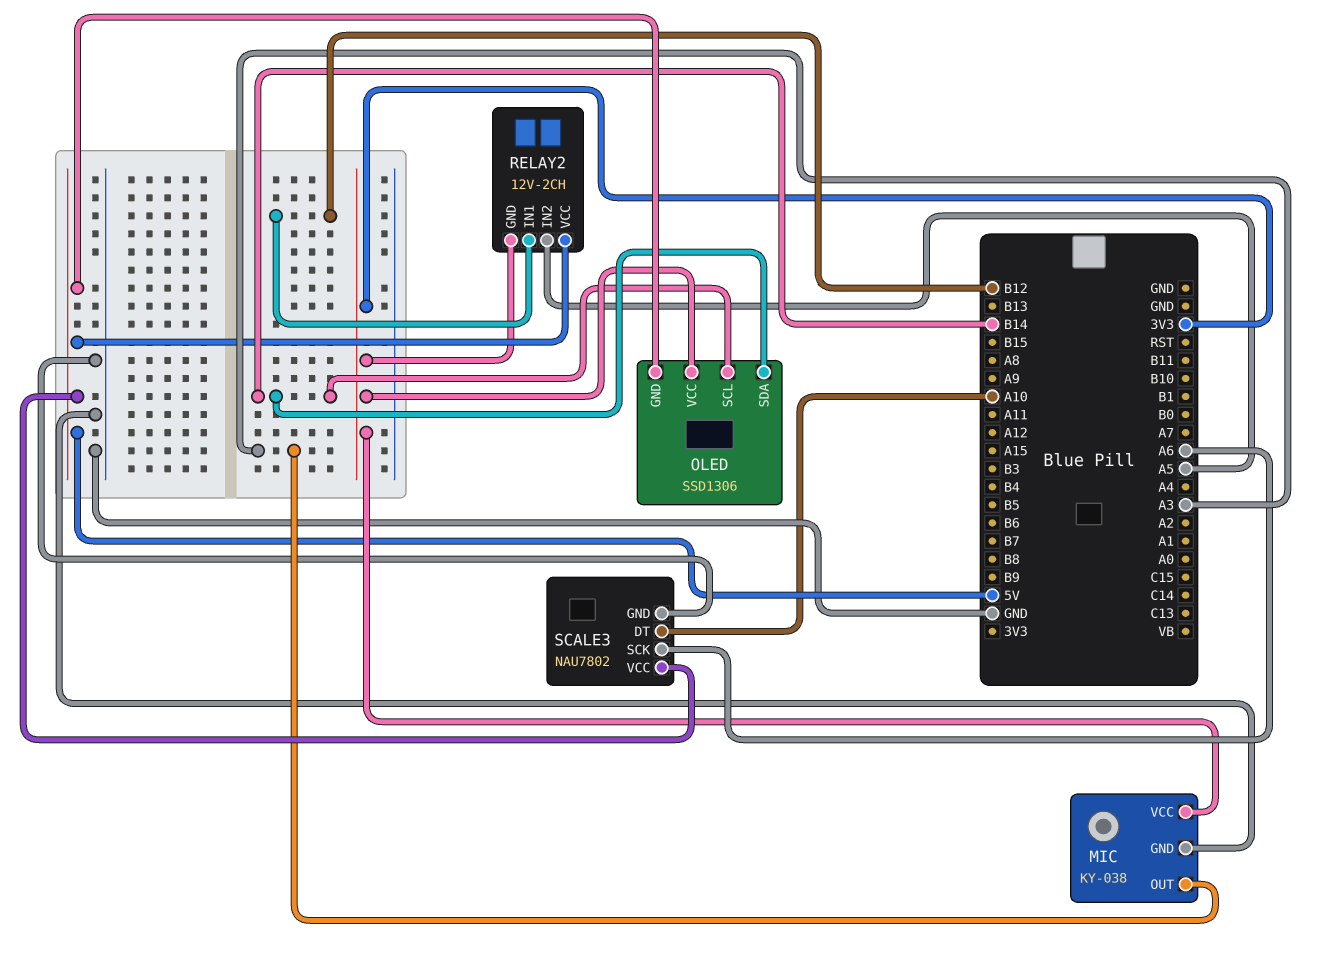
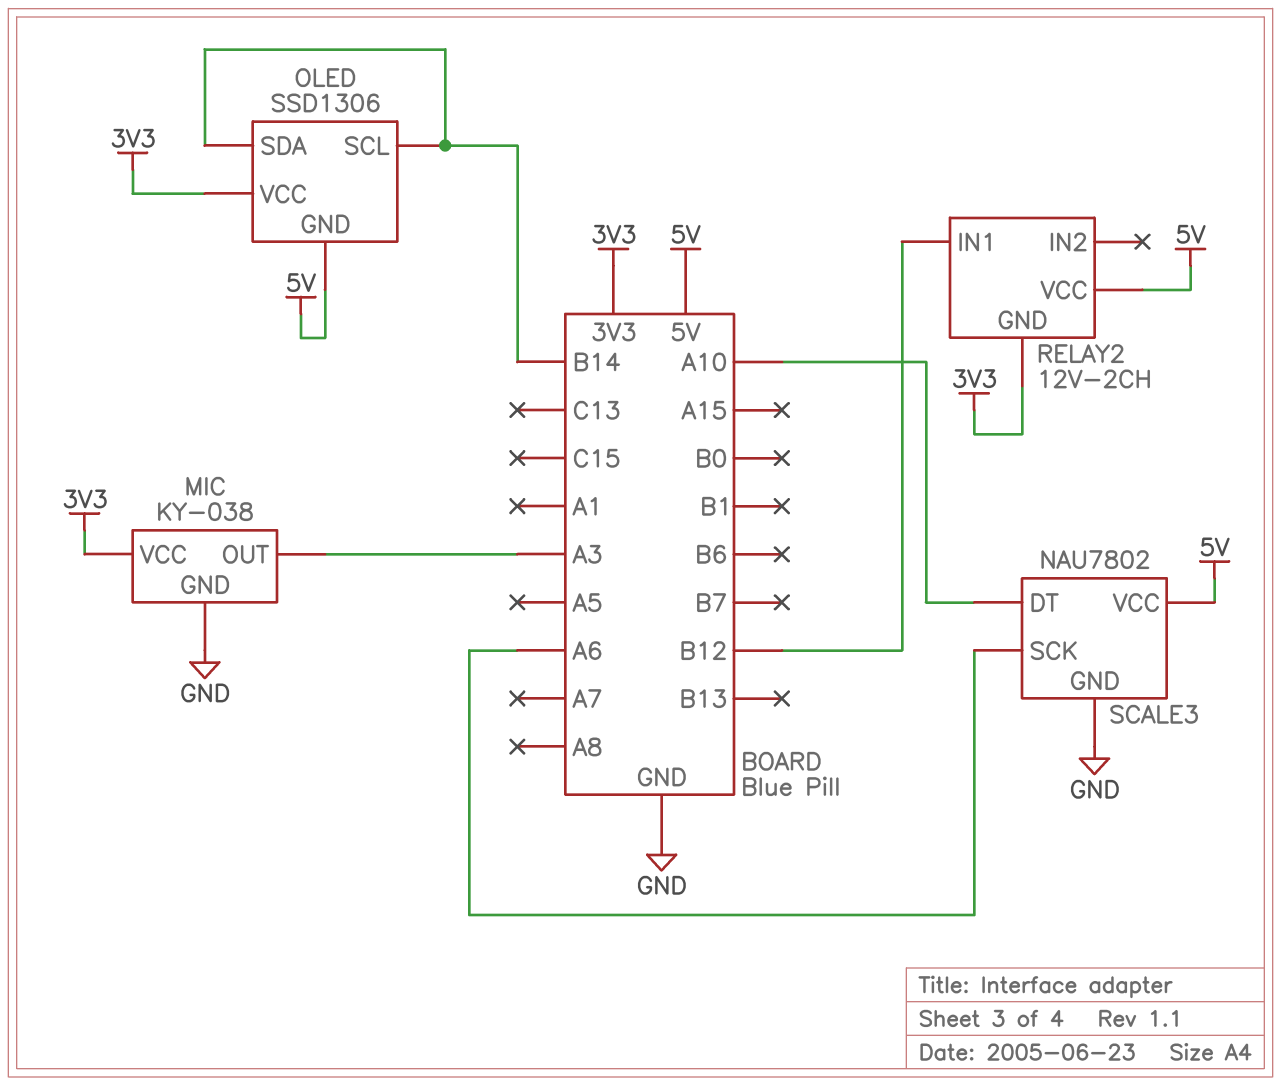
RELAY2 pin IN2: A5 -> none

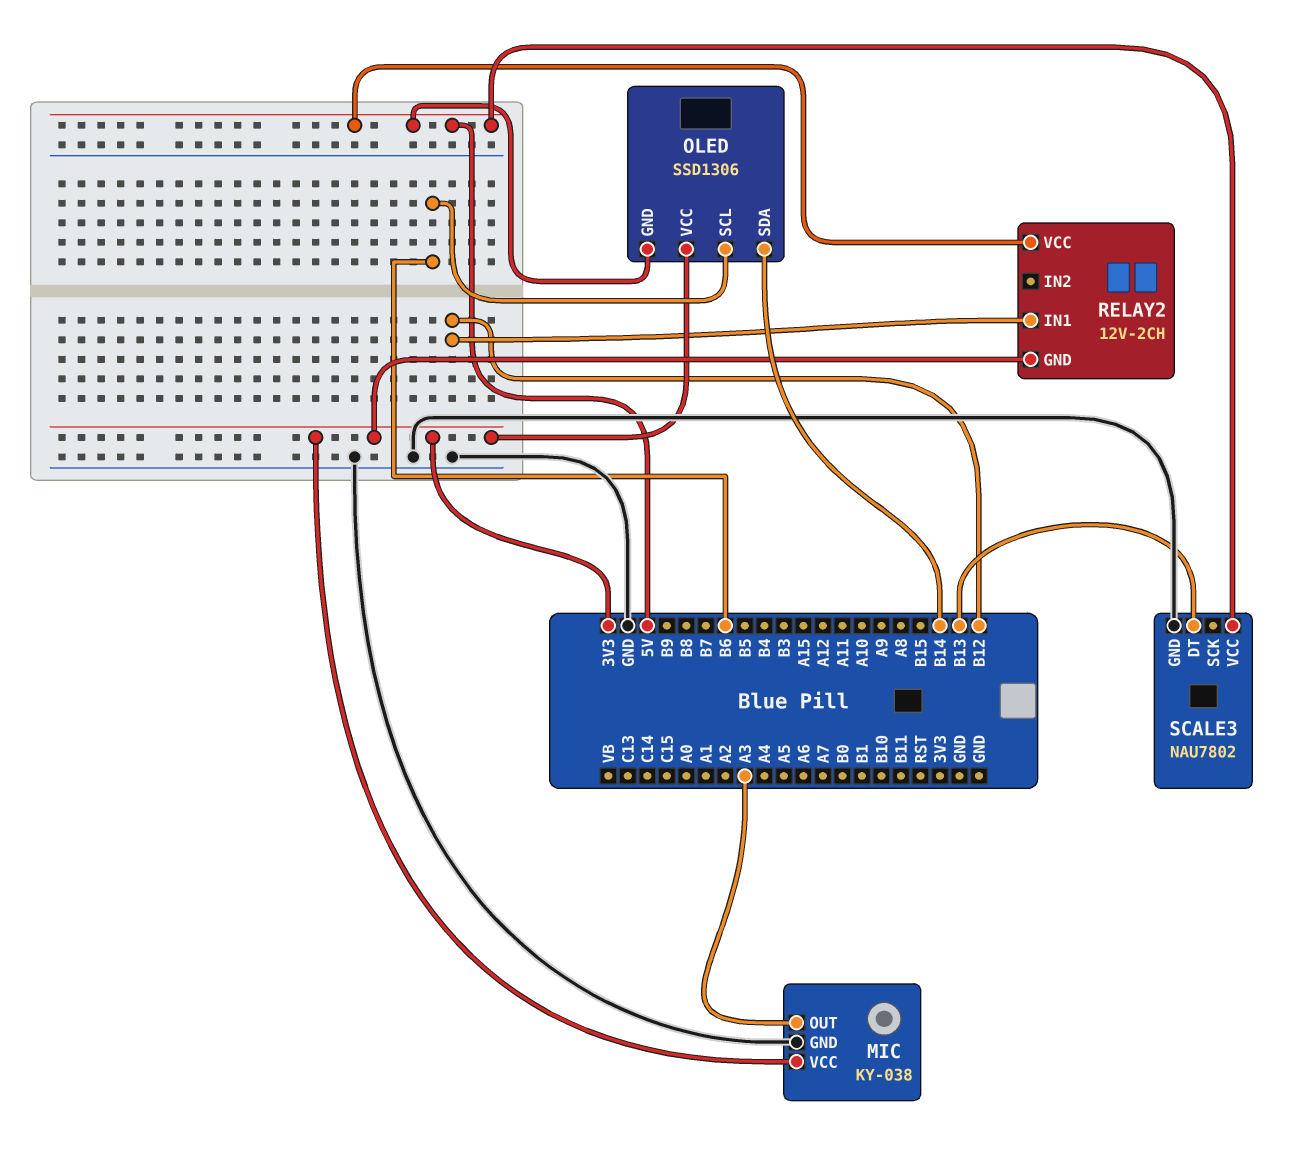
OLED pin SCL: B14 -> B6
SCALE3 pin DT: A10 -> B13
SCALE3 pin SCK: A6 -> none

